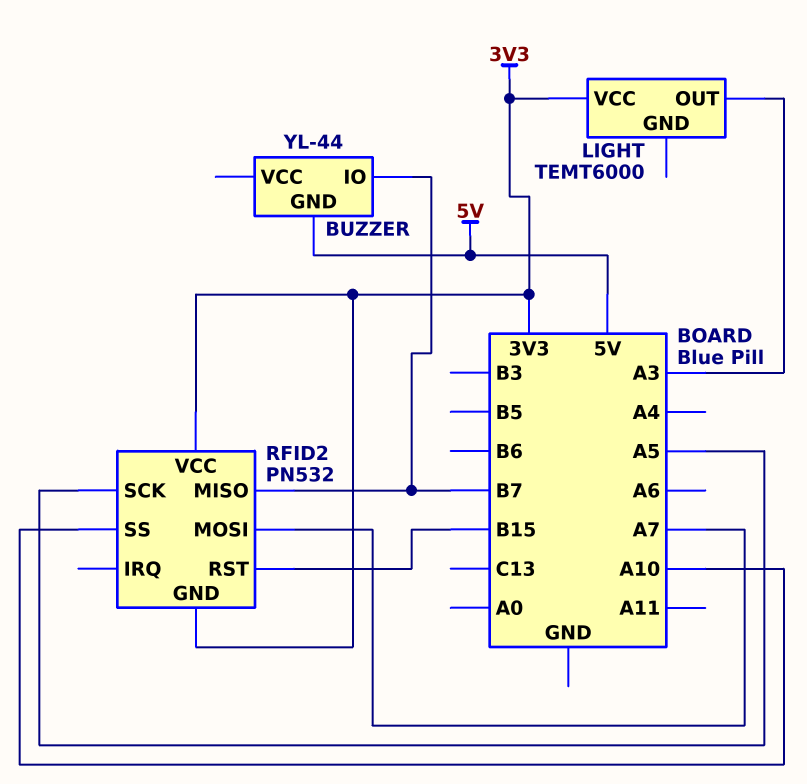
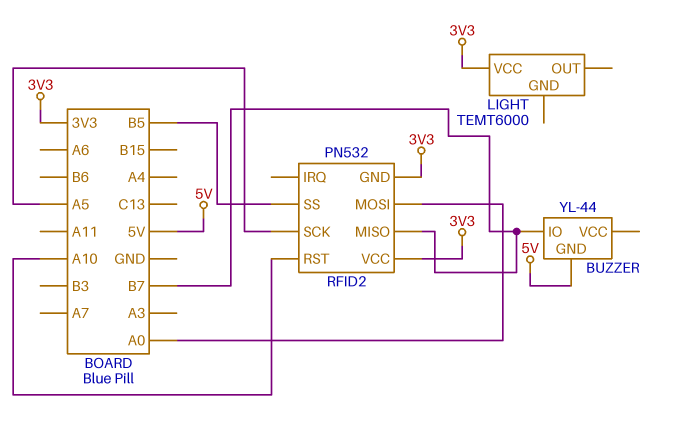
LIGHT pin OUT: A3 -> none
RFID2 pin MOSI: A7 -> A0
RFID2 pin RST: B15 -> A10
RFID2 pin SS: A10 -> B5

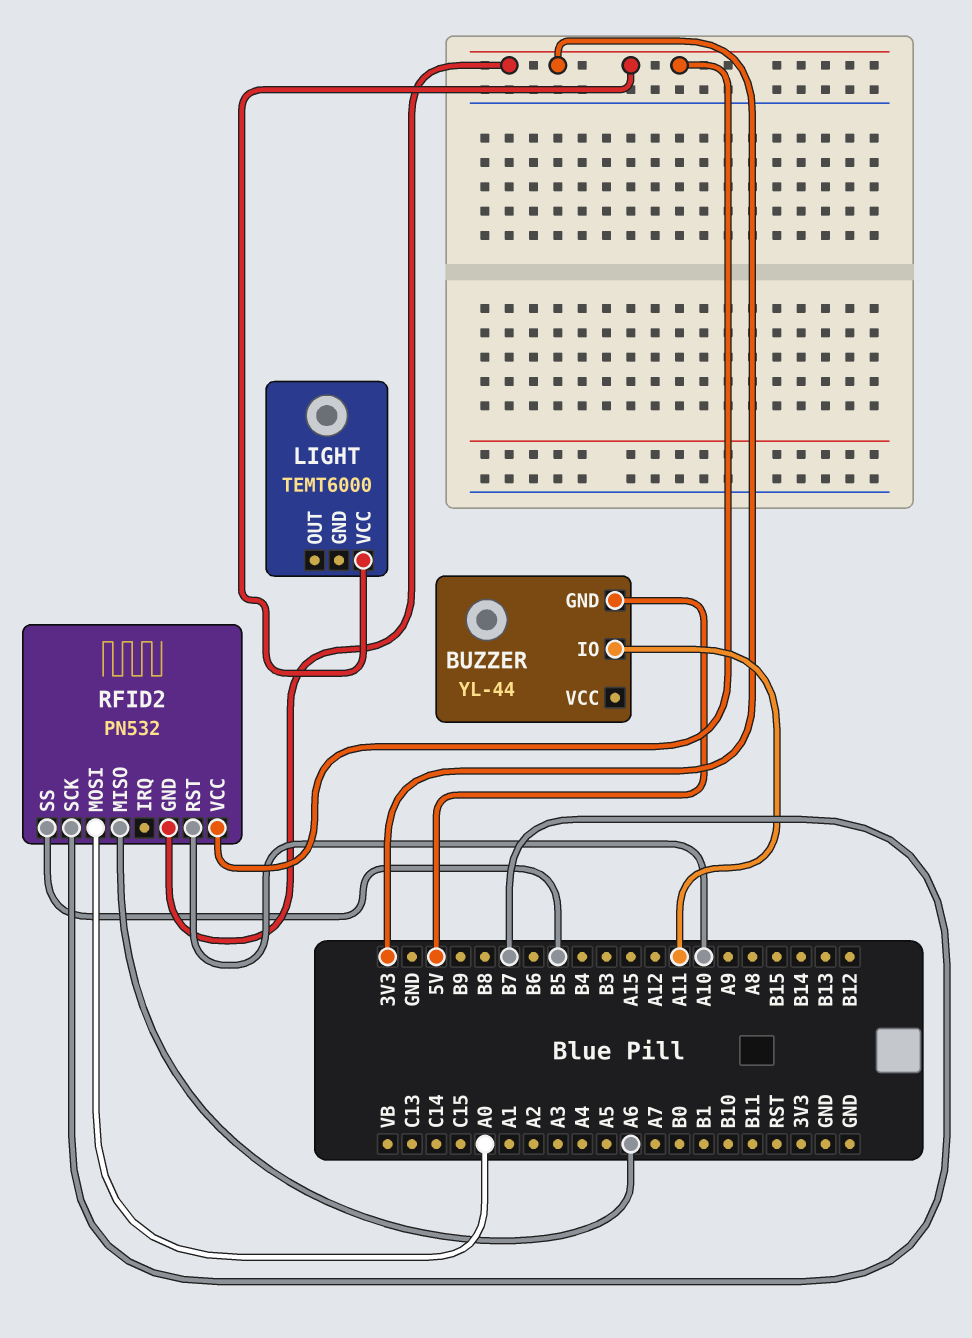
BUZZER pin IO: B7 -> A11
RFID2 pin MISO: B7 -> A6
RFID2 pin SCK: A5 -> B7

